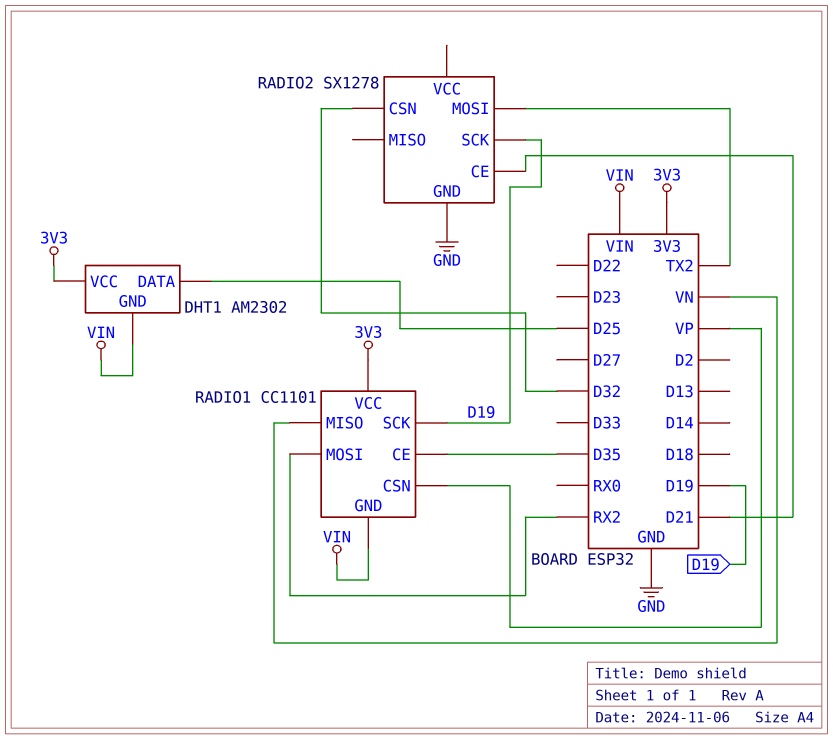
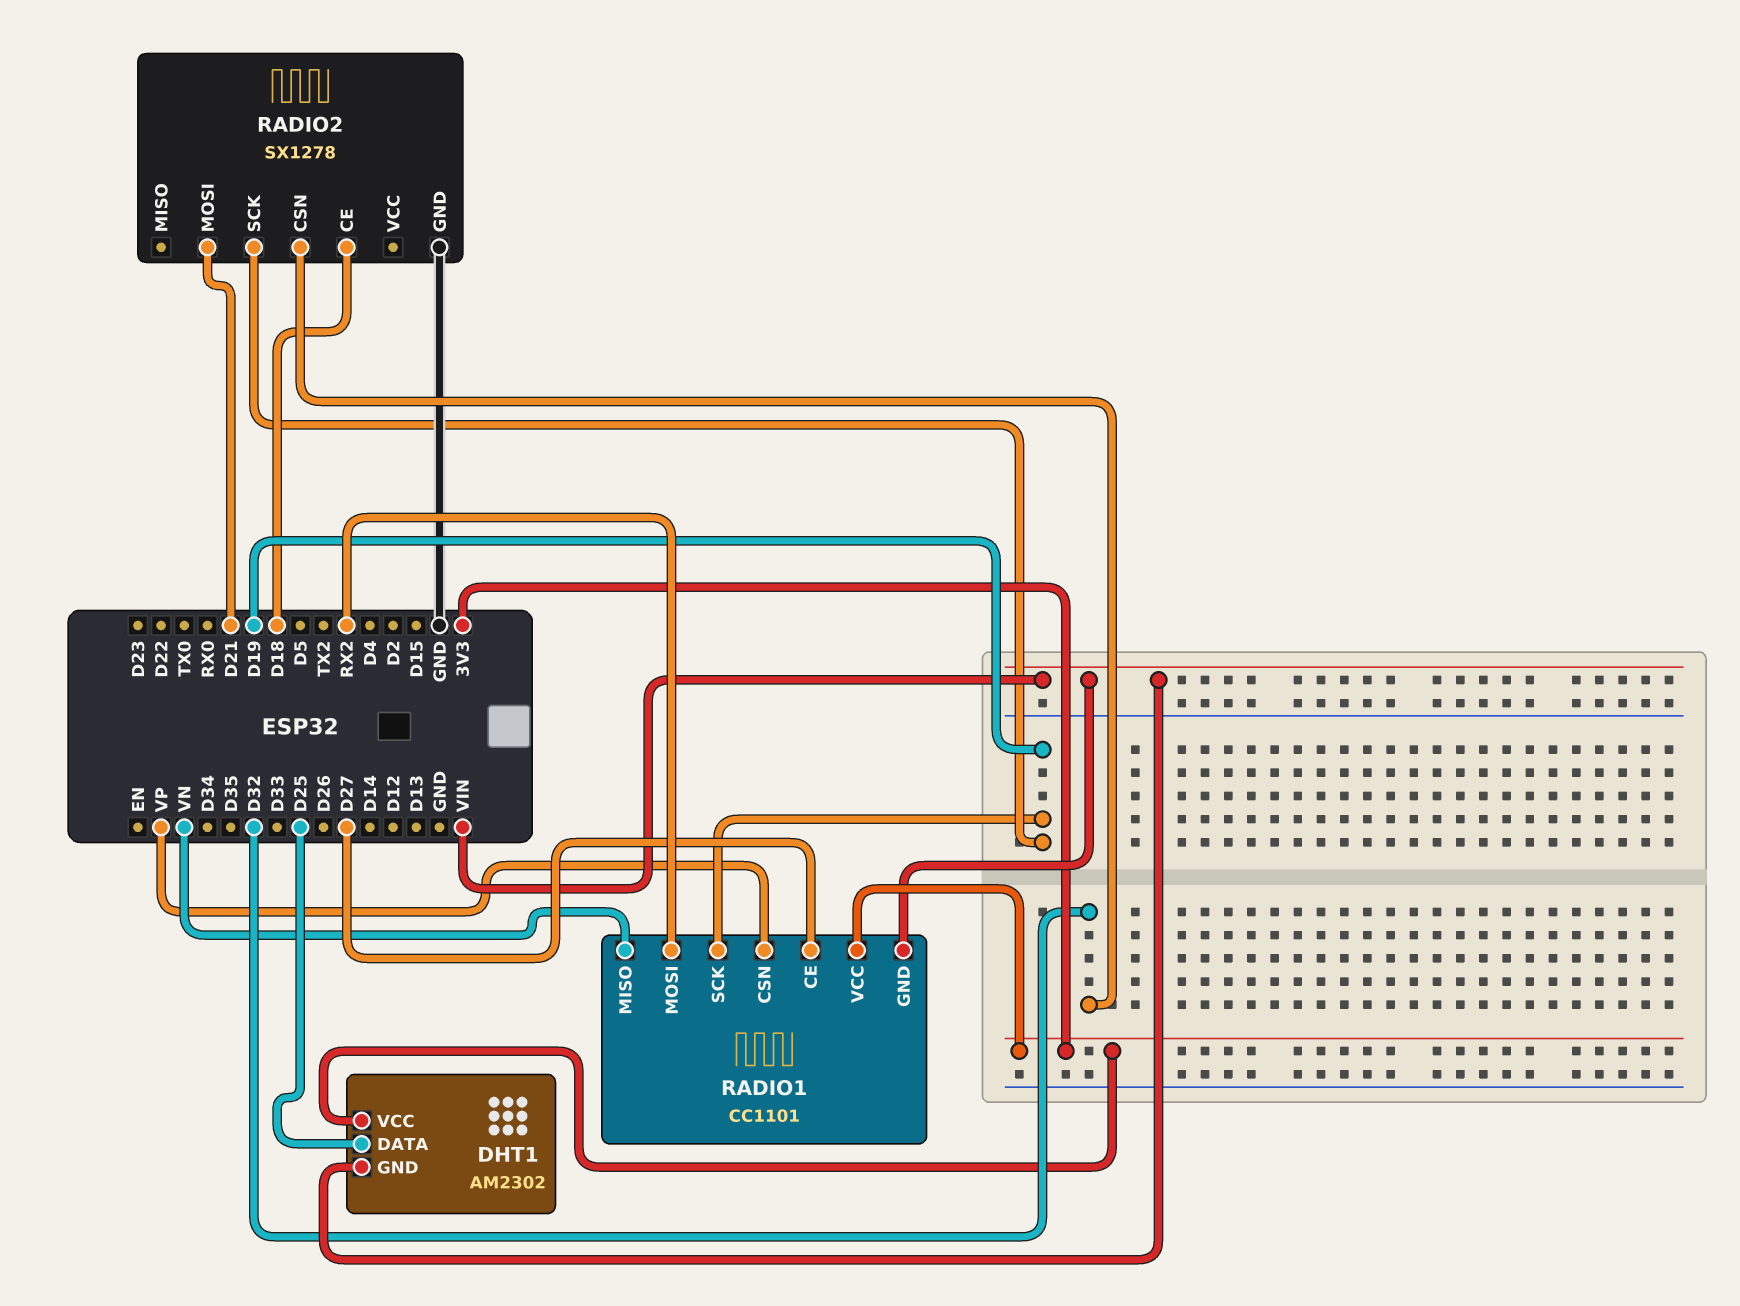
RADIO1 pin CE: D35 -> D27
RADIO2 pin CE: D21 -> D18
RADIO2 pin MOSI: TX2 -> D21

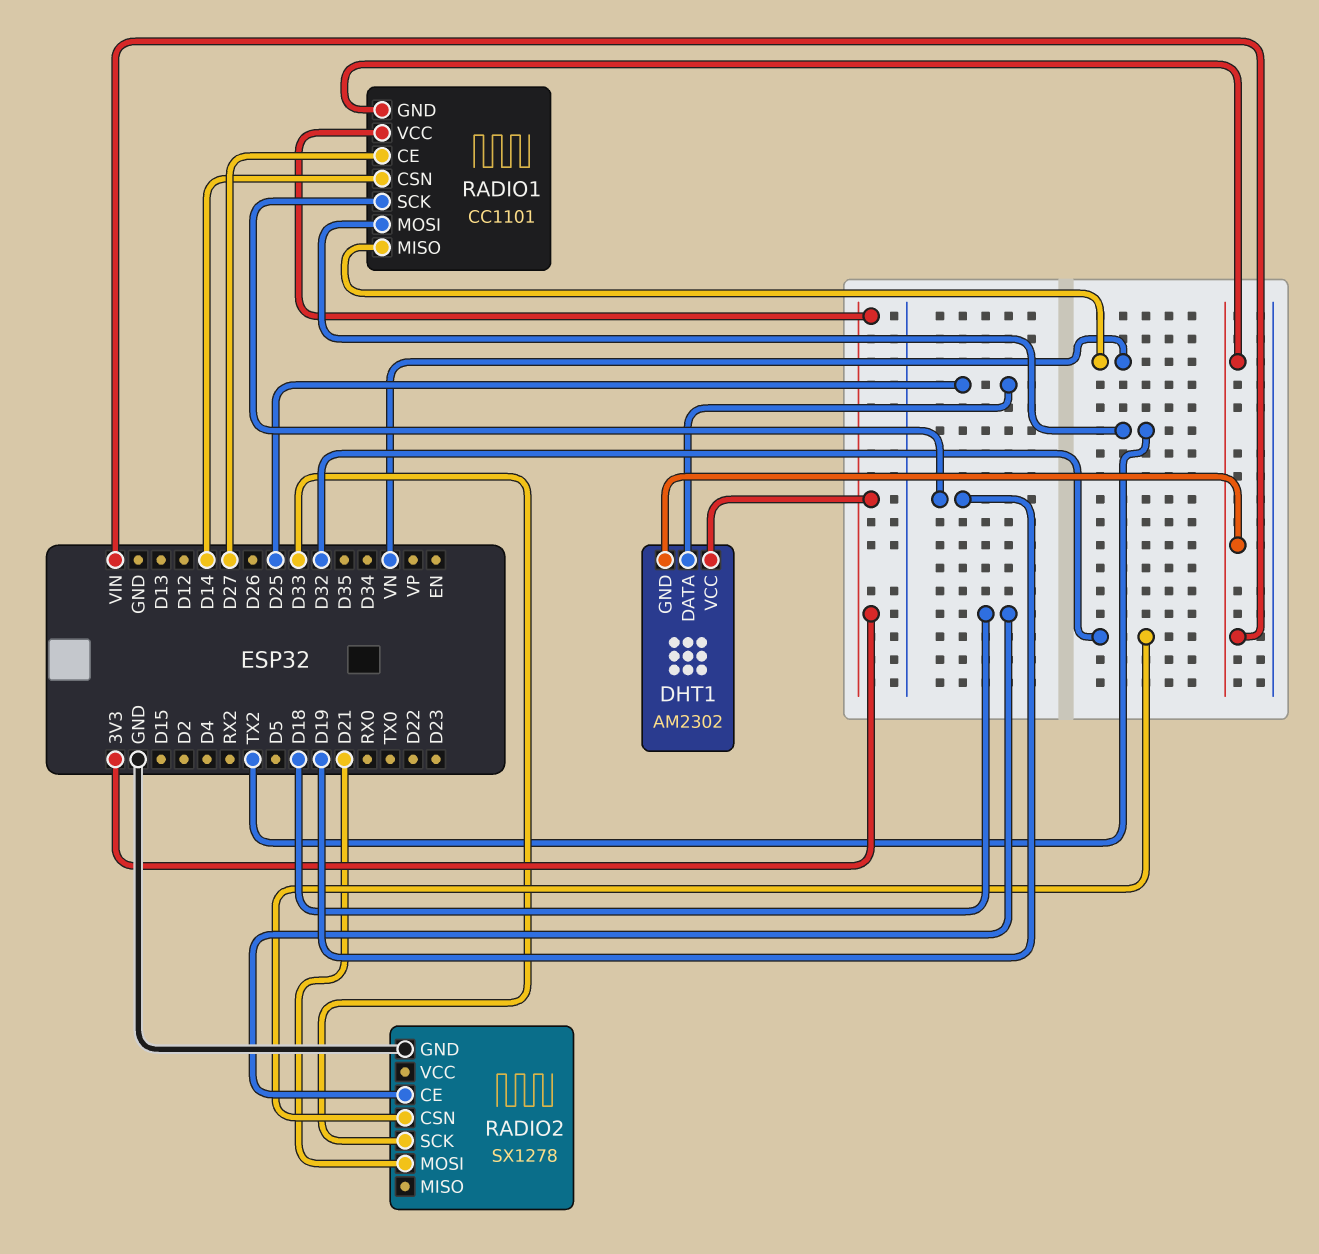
RADIO1 pin CSN: VP -> D14
RADIO1 pin MOSI: RX2 -> TX2
RADIO2 pin SCK: D19 -> D33

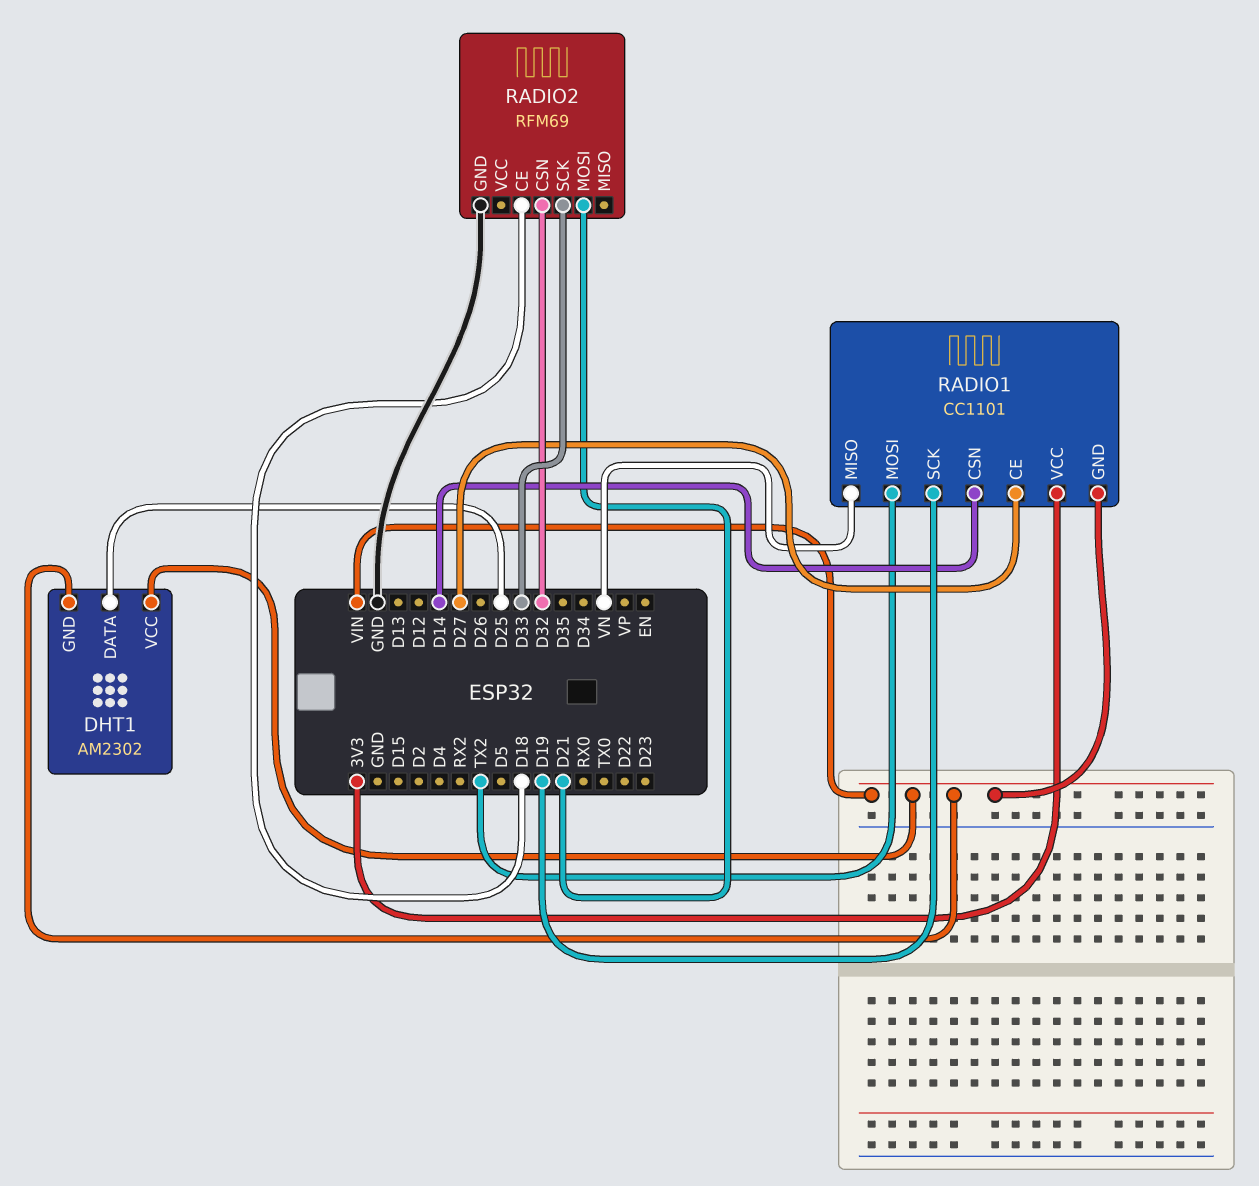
DHT1 pin VCC: 3V3 -> VIN
RADIO2: SX1278 -> RFM69

